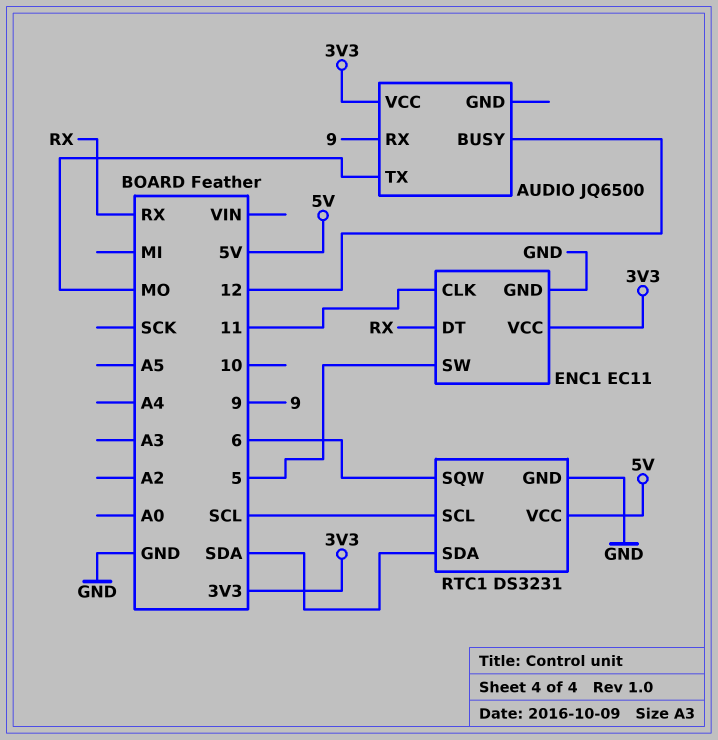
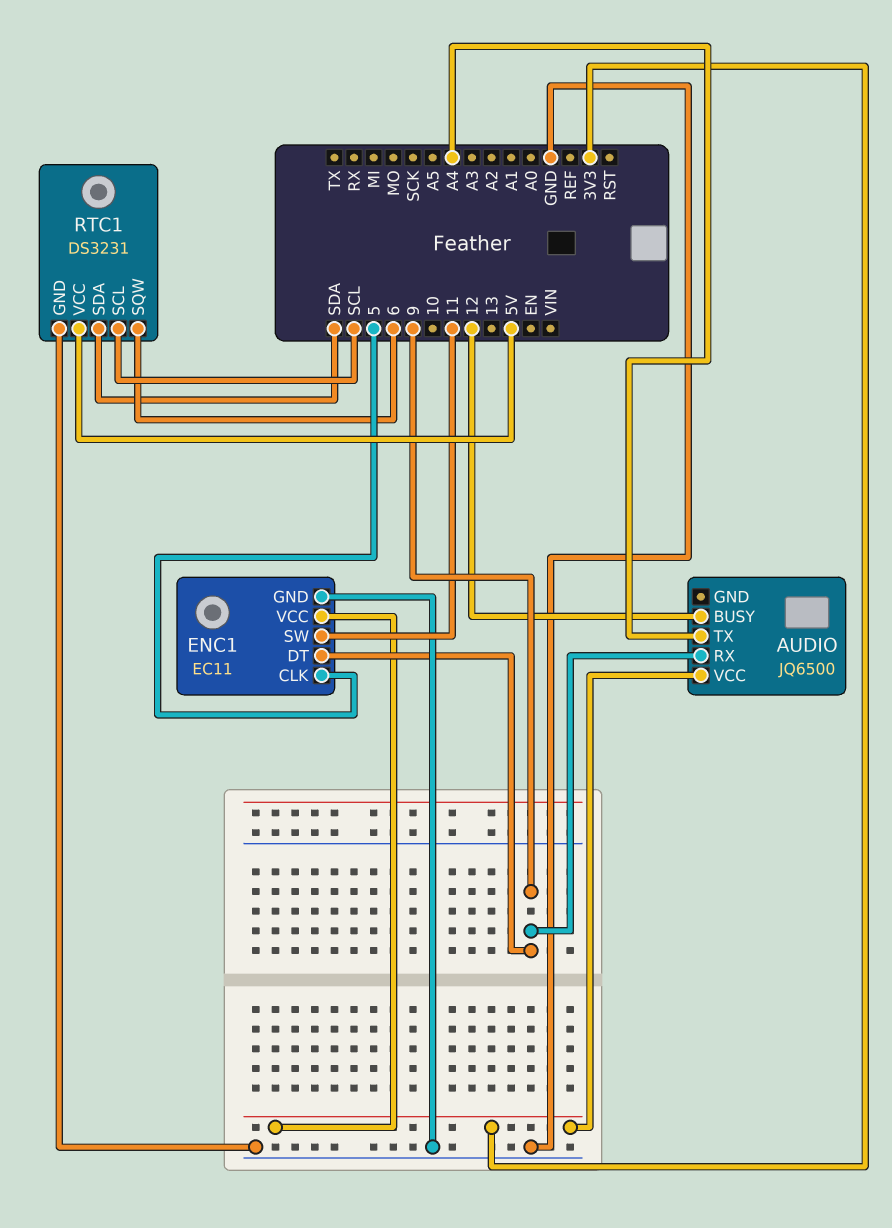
AUDIO pin TX: MO -> A4
ENC1 pin CLK: 11 -> 5
ENC1 pin DT: RX -> 9
ENC1 pin SW: 5 -> 11

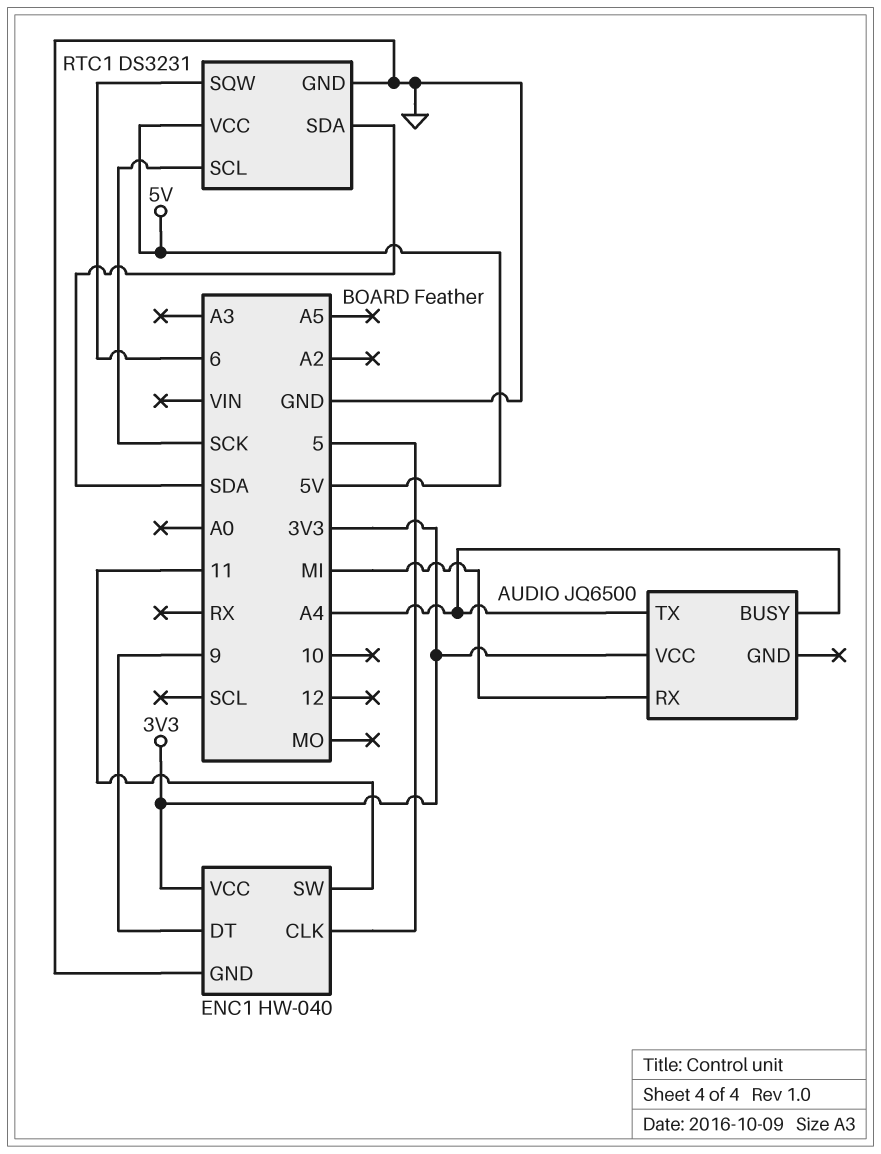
AUDIO pin BUSY: 12 -> A4
AUDIO pin RX: 9 -> MI
ENC1: EC11 -> HW-040
RTC1 pin SCL: SCL -> SCK

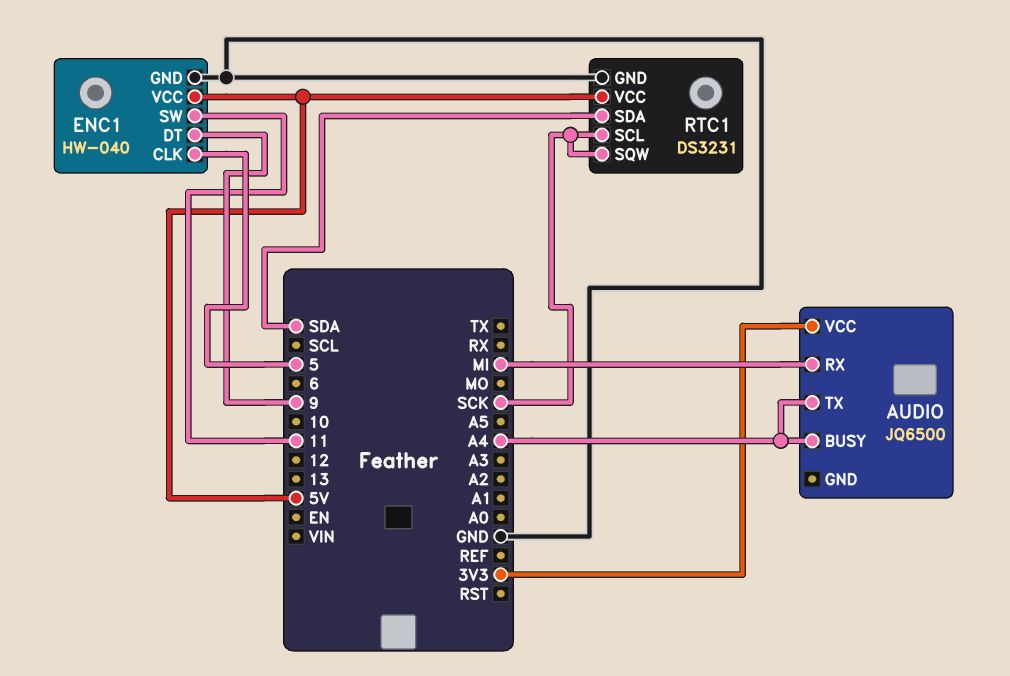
ENC1 pin VCC: 3V3 -> 5V
RTC1 pin SQW: 6 -> SCK

